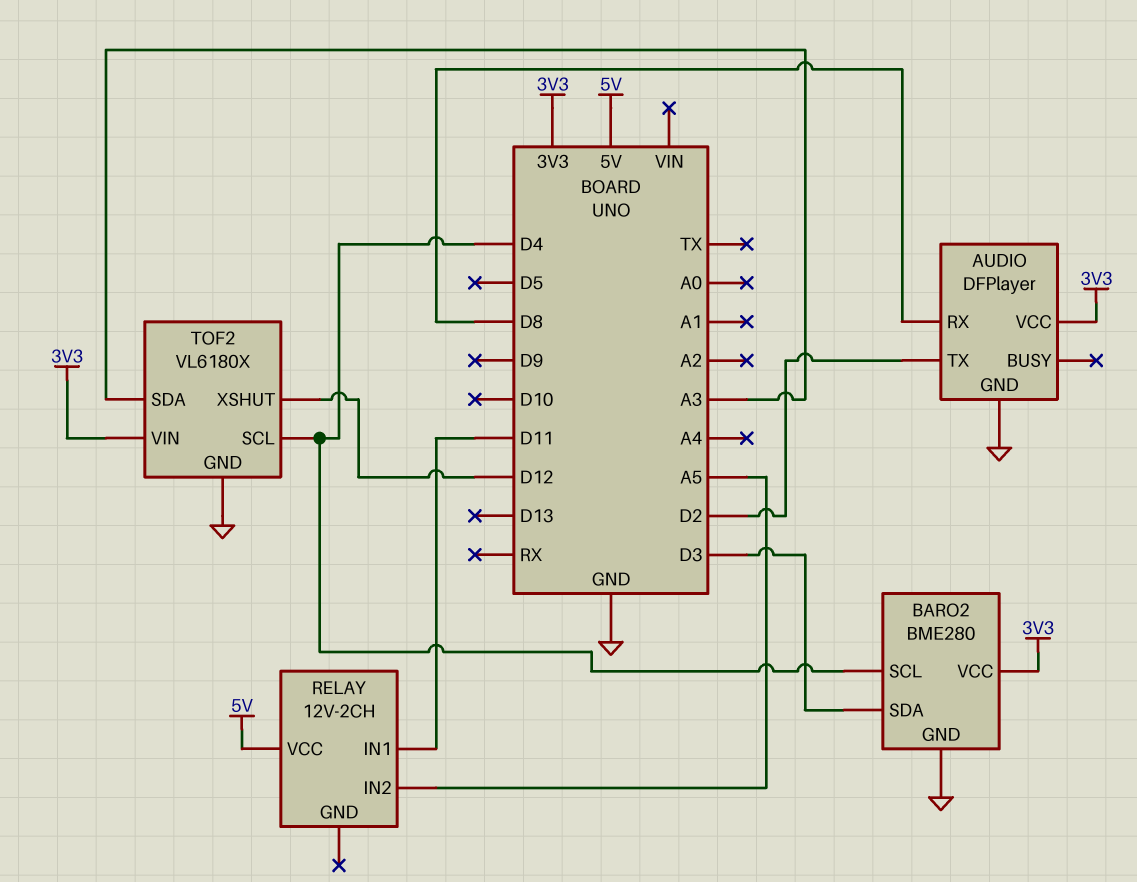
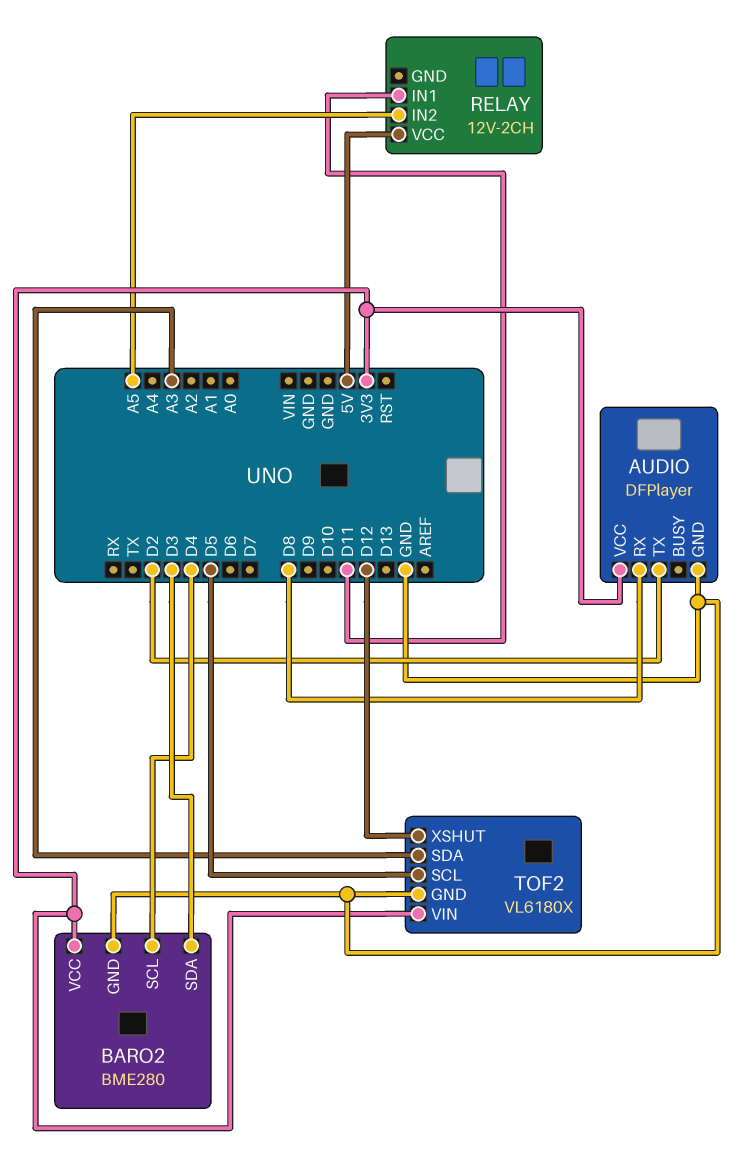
TOF2 pin SCL: D4 -> D5

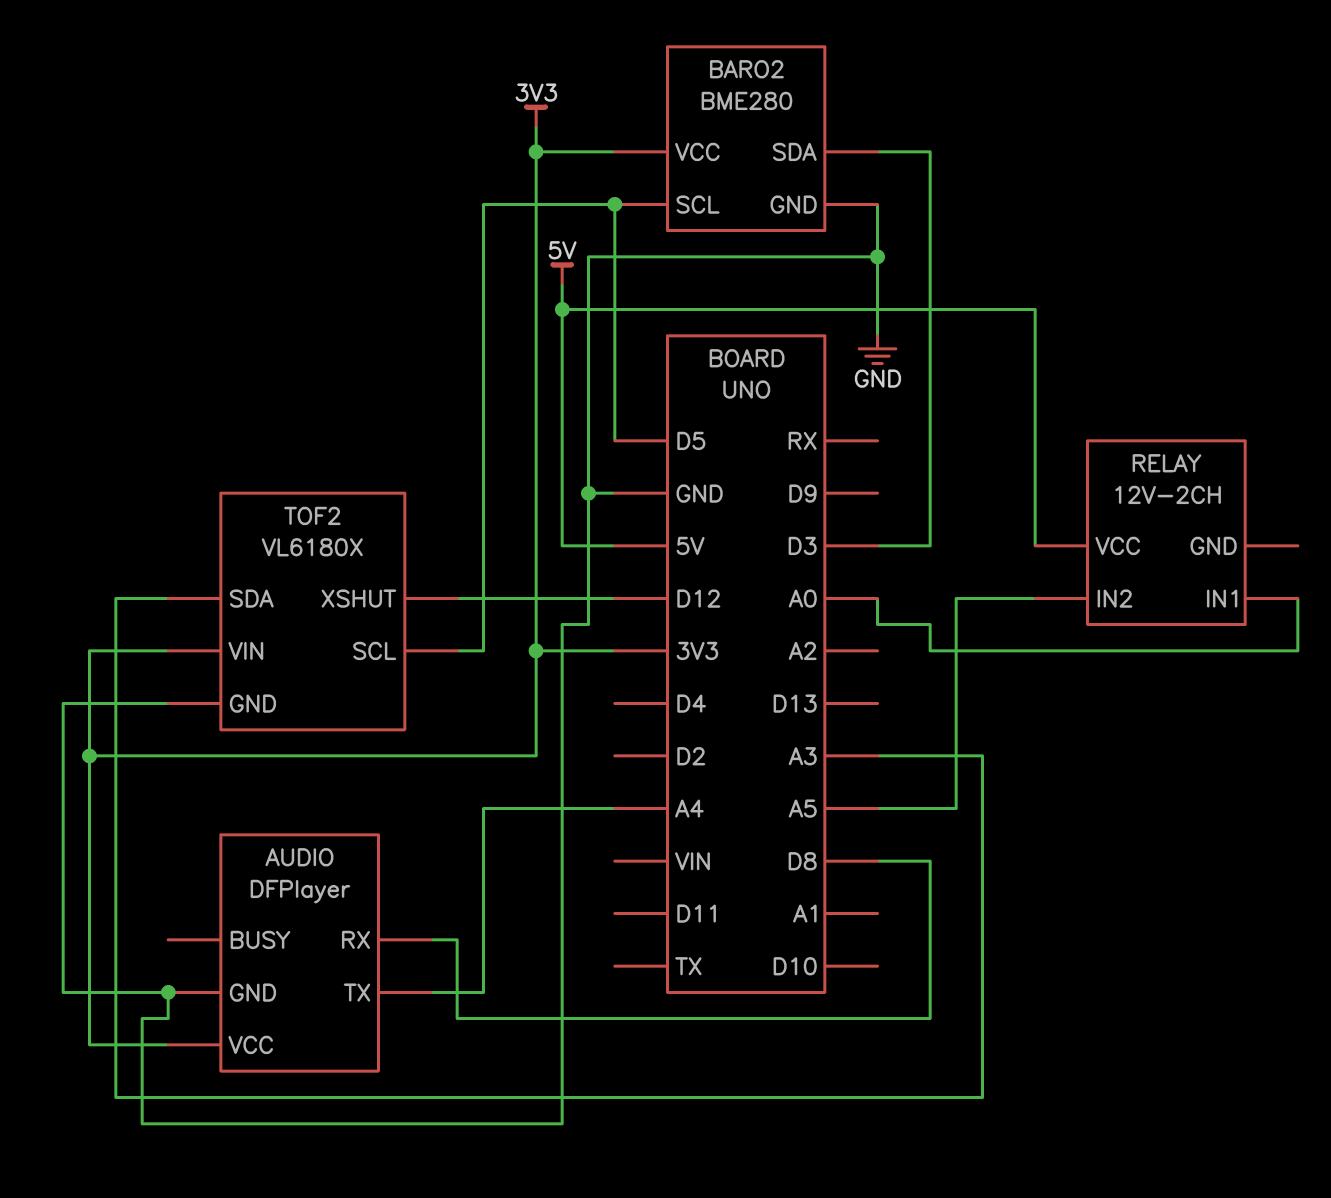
AUDIO pin TX: D2 -> A4
BARO2 pin SCL: D4 -> D5
RELAY pin IN1: D11 -> A0

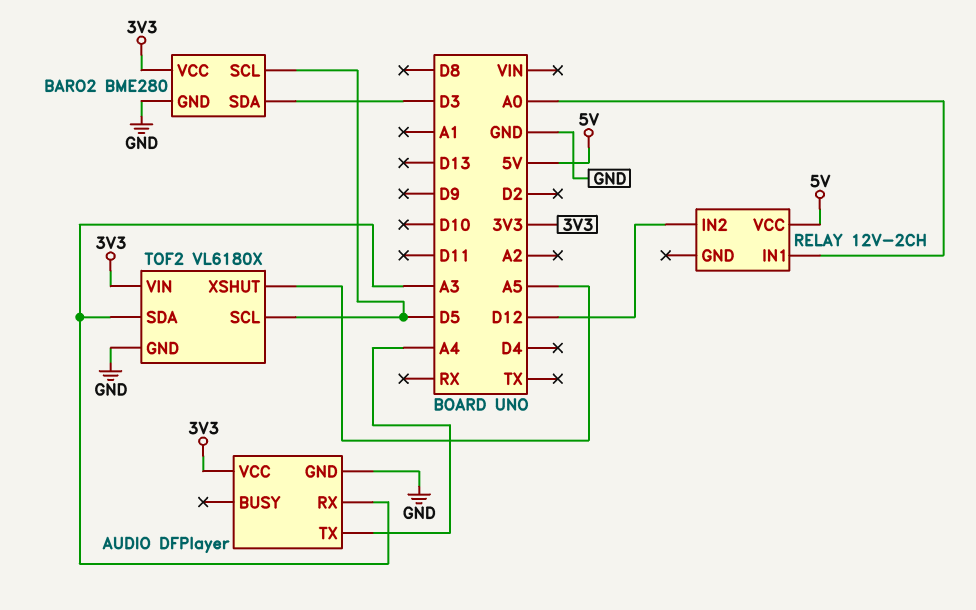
AUDIO pin RX: D8 -> A3
RELAY pin IN2: A5 -> D12
TOF2 pin XSHUT: D12 -> A5

